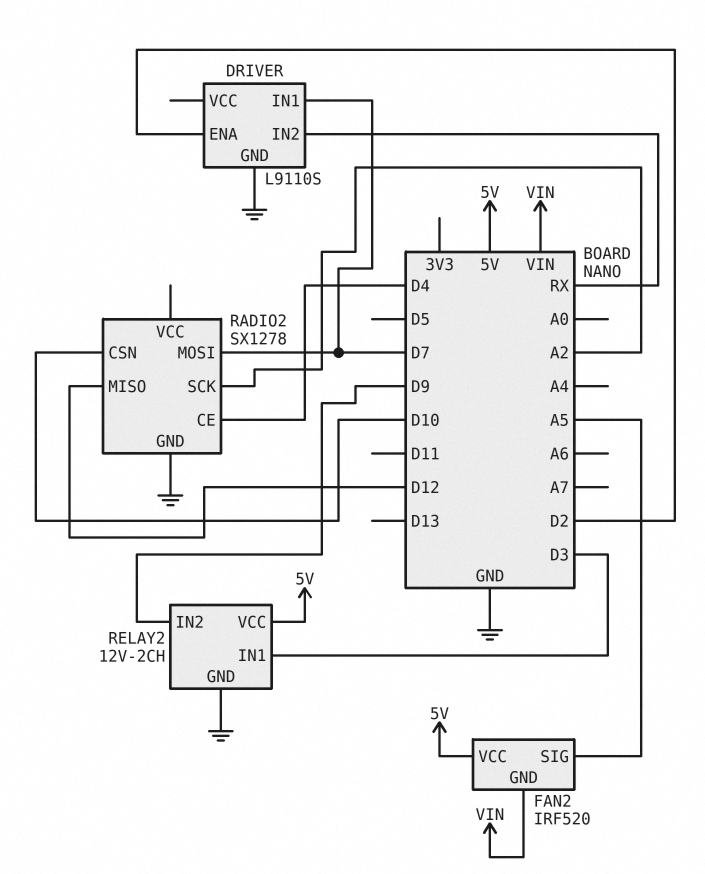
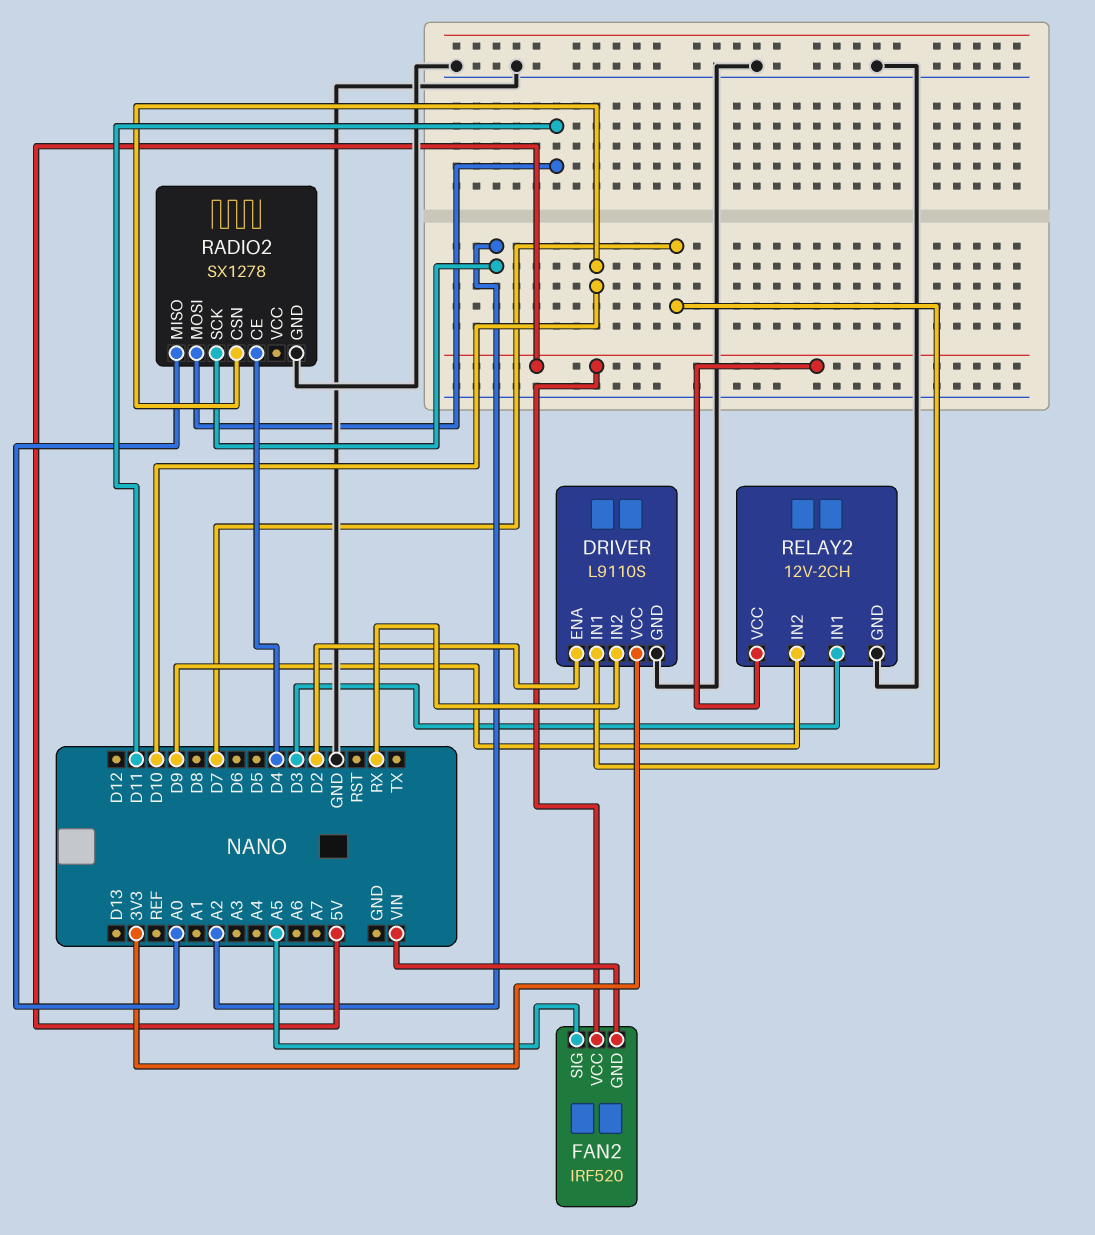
DRIVER pin VCC: none -> 3V3
RADIO2 pin MISO: D12 -> A0
RADIO2 pin MOSI: D7 -> D11

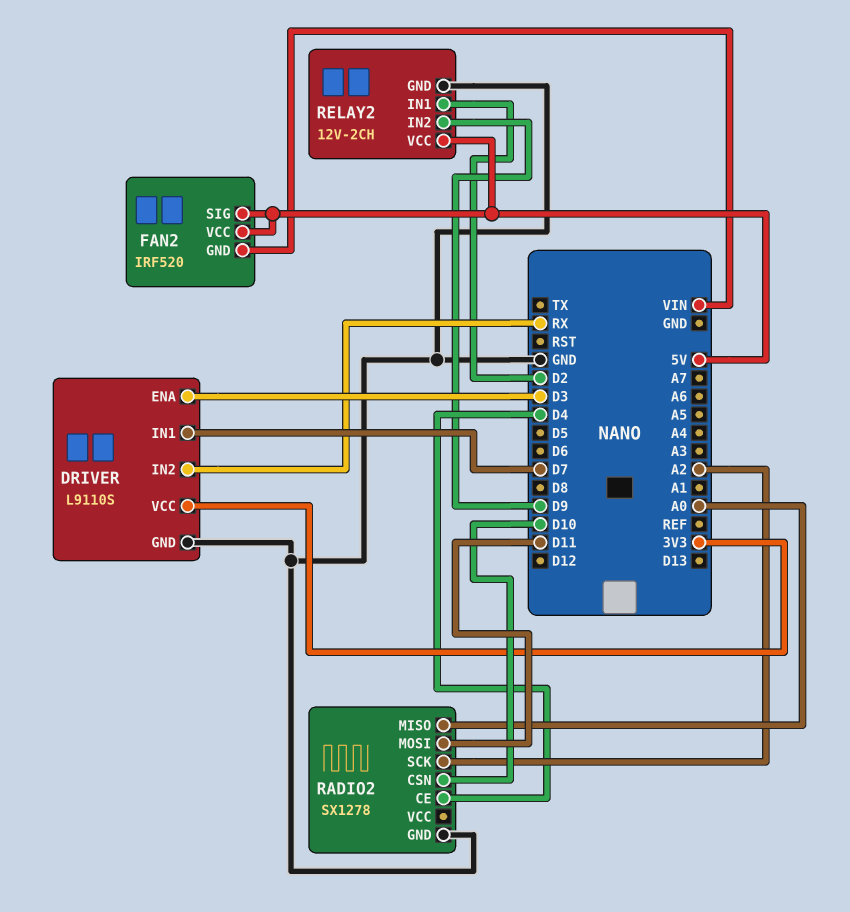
DRIVER pin ENA: D2 -> D3
FAN2 pin SIG: A5 -> 5V
RELAY2 pin IN1: D3 -> D2

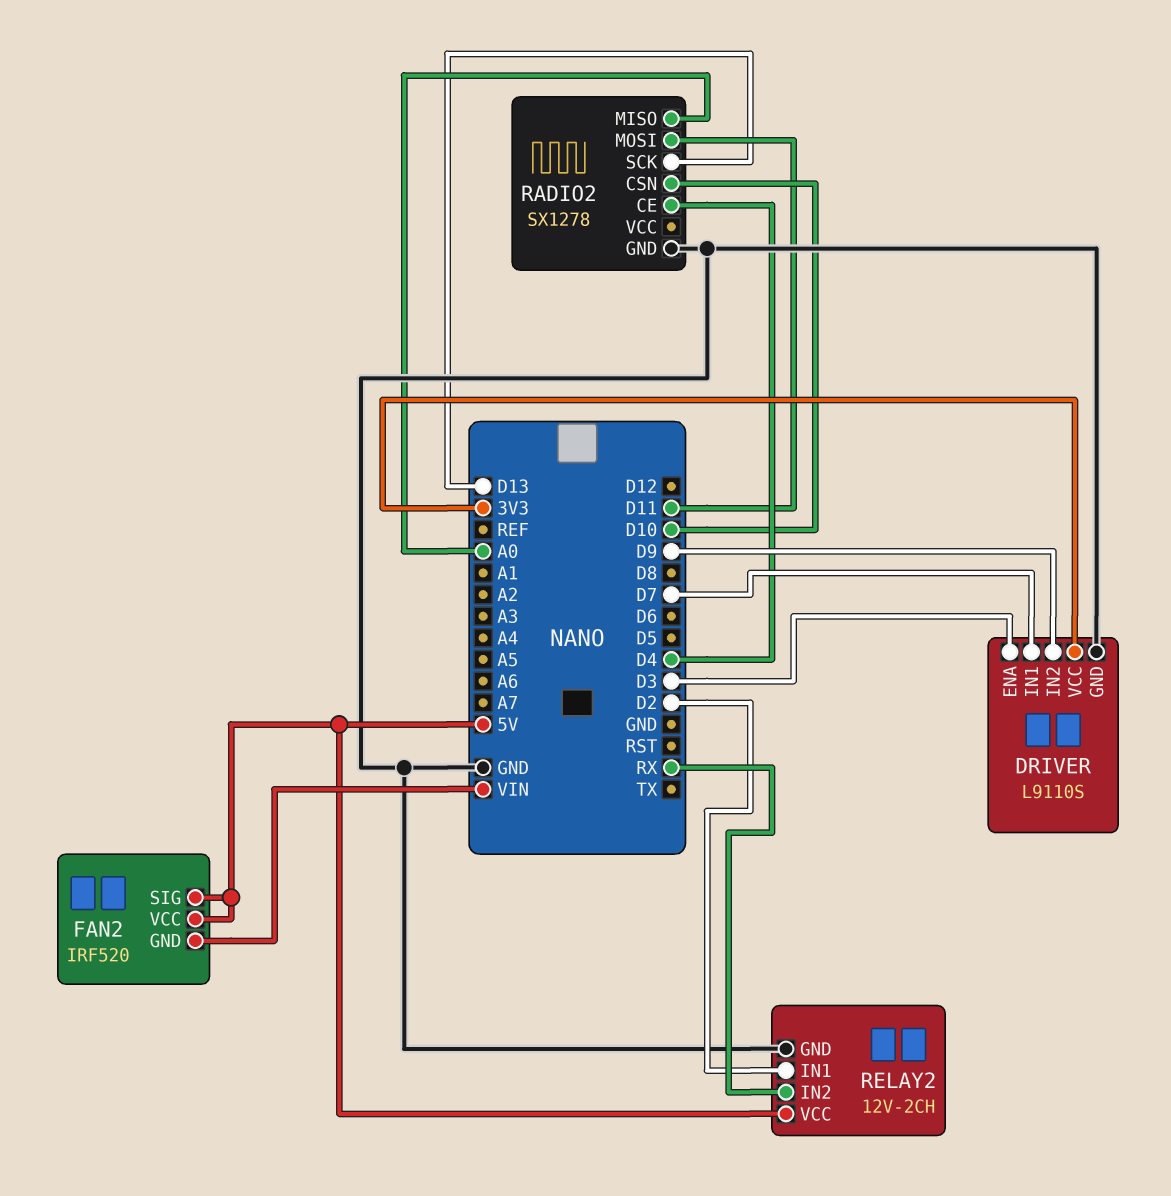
DRIVER pin IN2: RX -> D9
RADIO2 pin SCK: A2 -> D13
RELAY2 pin IN2: D9 -> RX

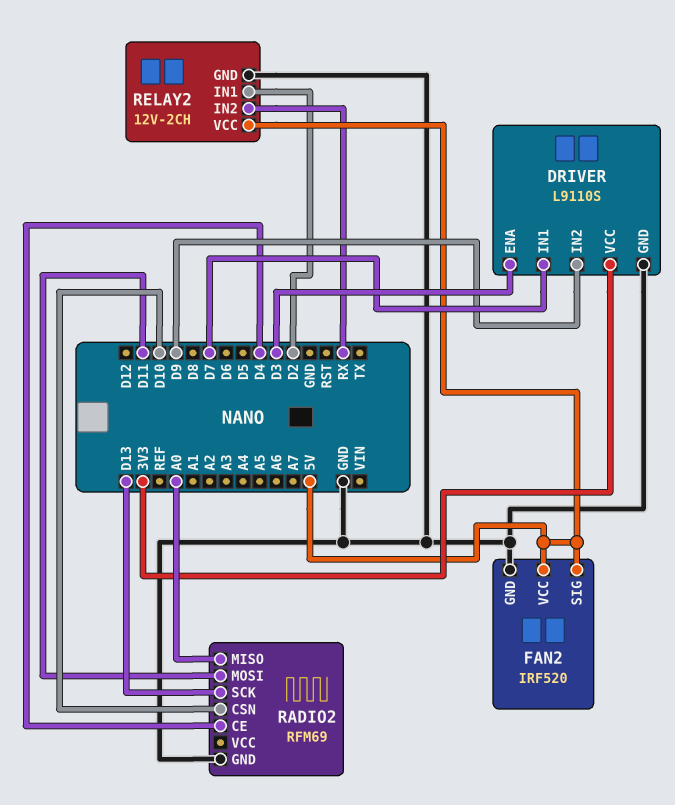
FAN2 pin GND: VIN -> GND
RADIO2: SX1278 -> RFM69

